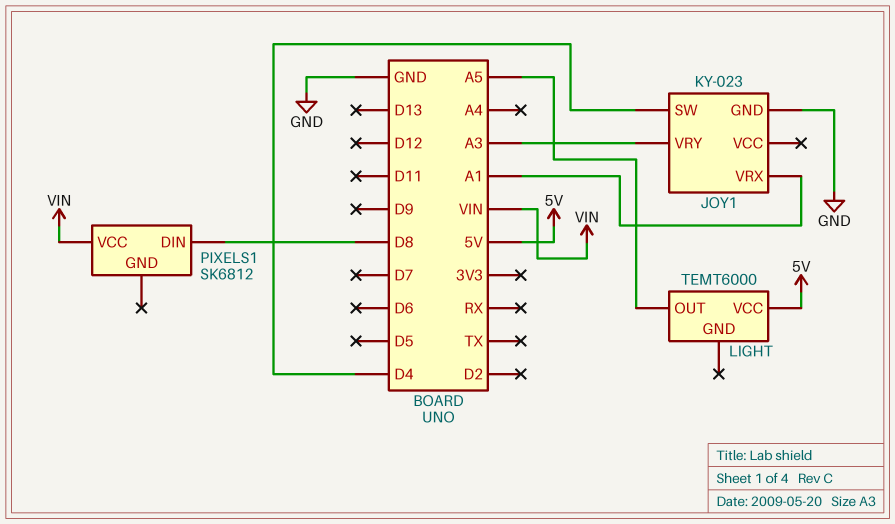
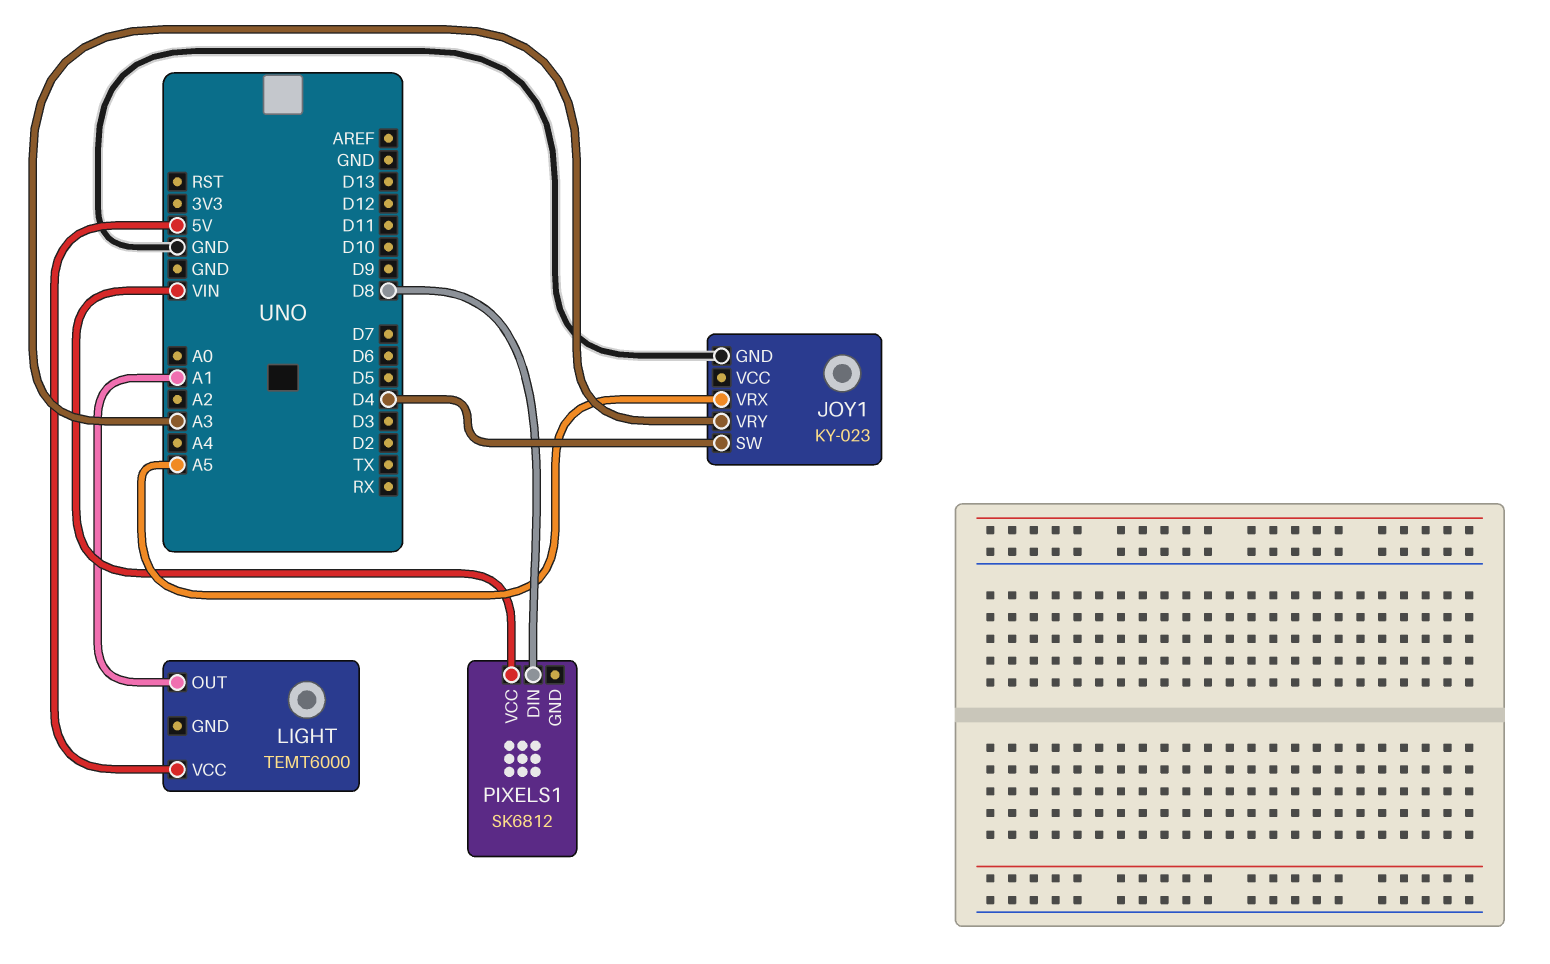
JOY1 pin VRX: A1 -> A5
LIGHT pin OUT: A5 -> A1

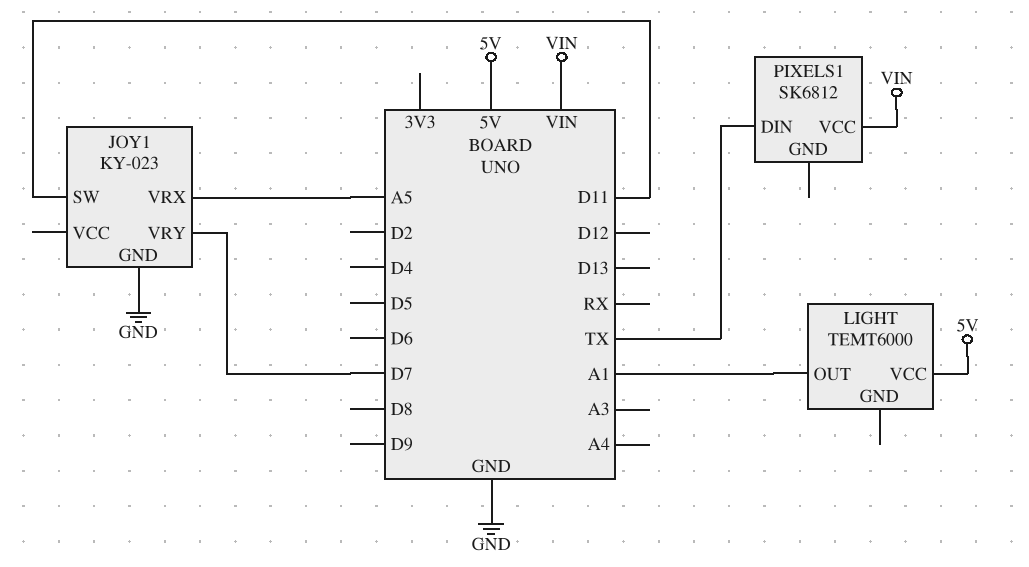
JOY1 pin SW: D4 -> D11
JOY1 pin VRY: A3 -> D7
PIXELS1 pin DIN: D8 -> TX

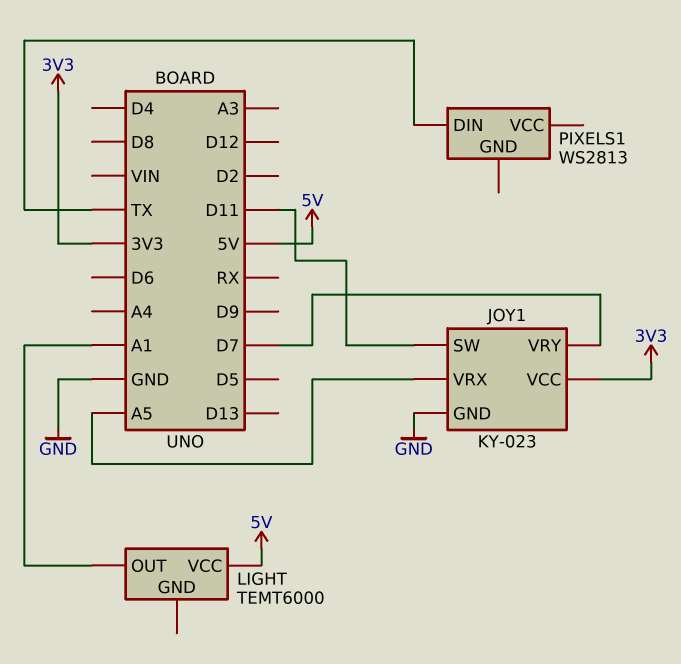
JOY1 pin VCC: none -> 3V3
PIXELS1: SK6812 -> WS2813
PIXELS1 pin VCC: VIN -> none

